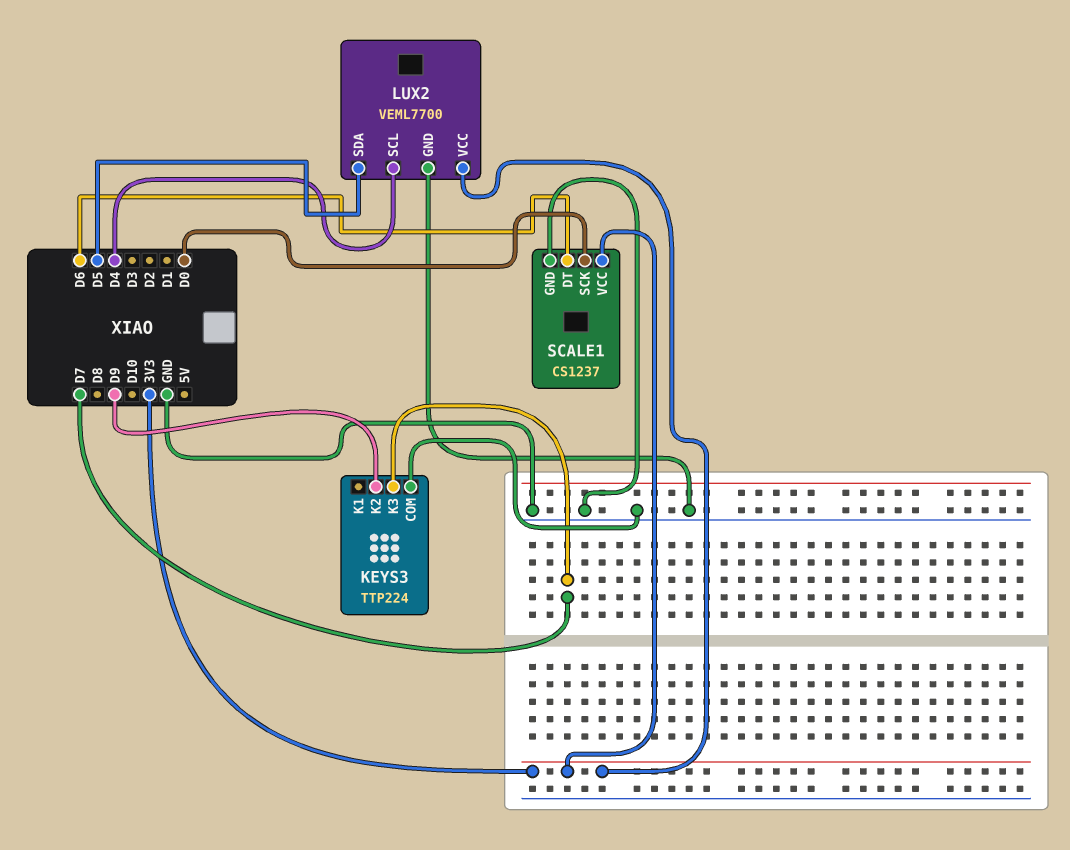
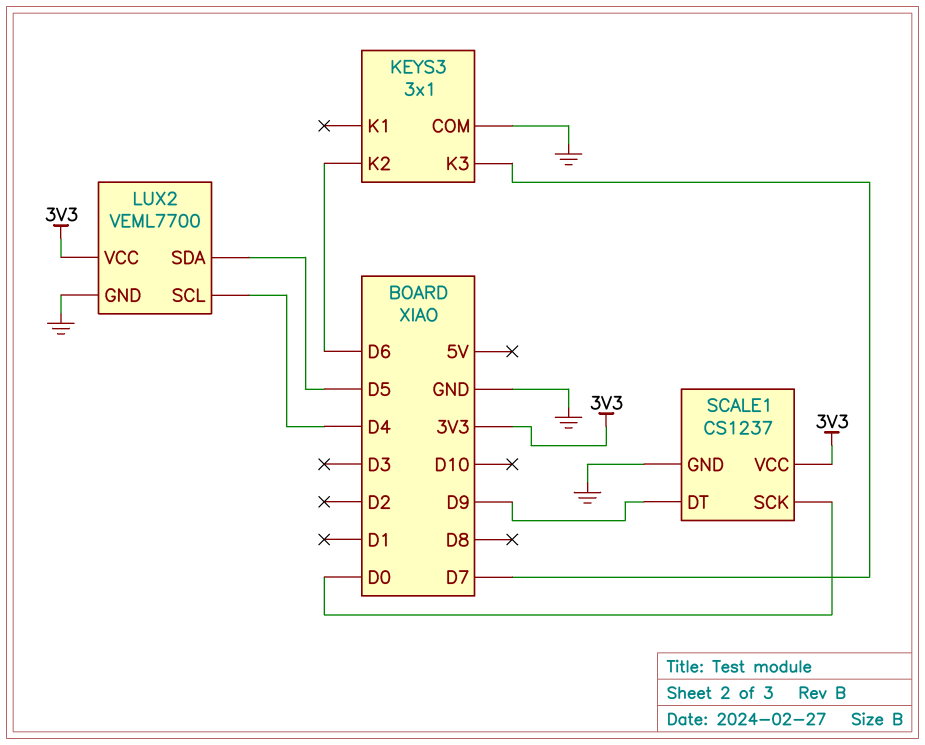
KEYS3: TTP224 -> 3x1
KEYS3 pin K2: D9 -> D6
SCALE1 pin DT: D6 -> D9

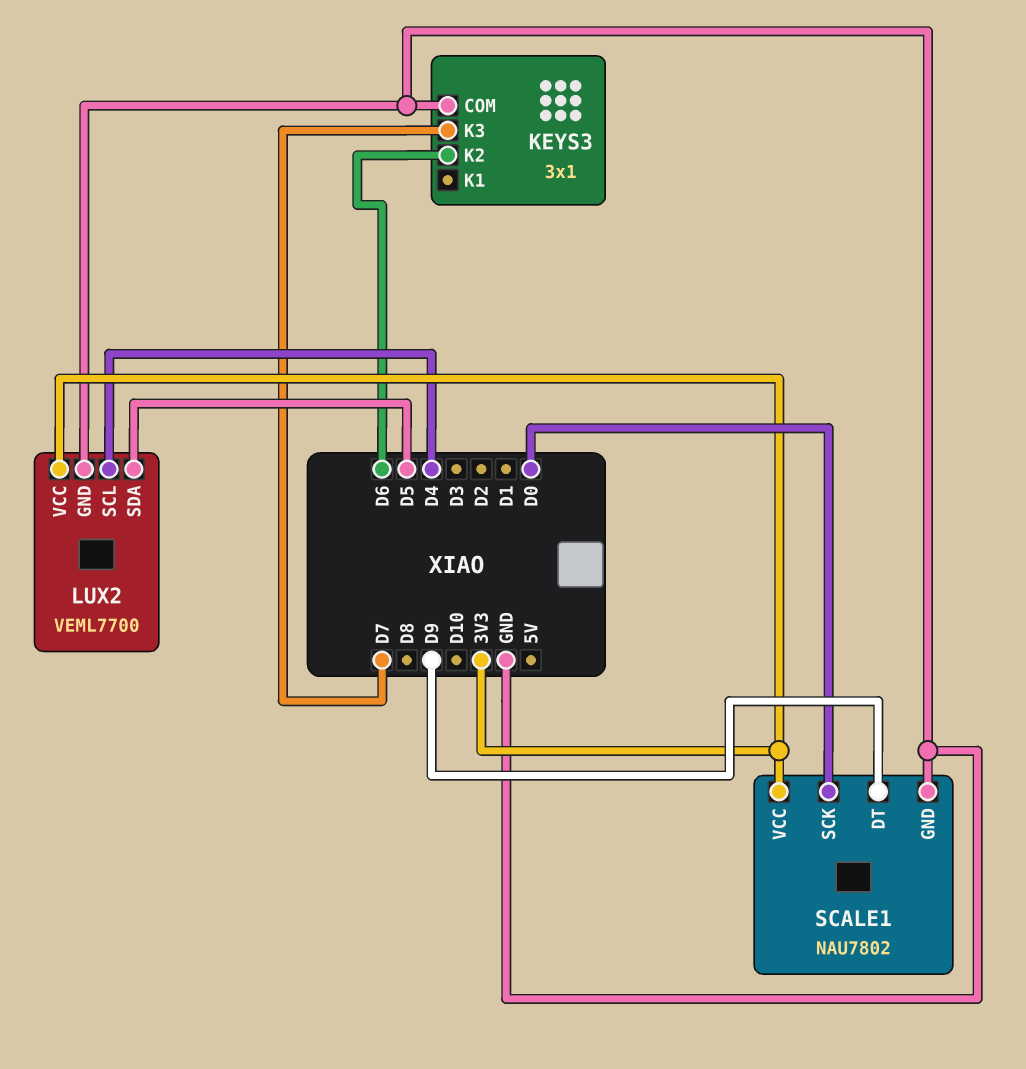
SCALE1: CS1237 -> NAU7802

